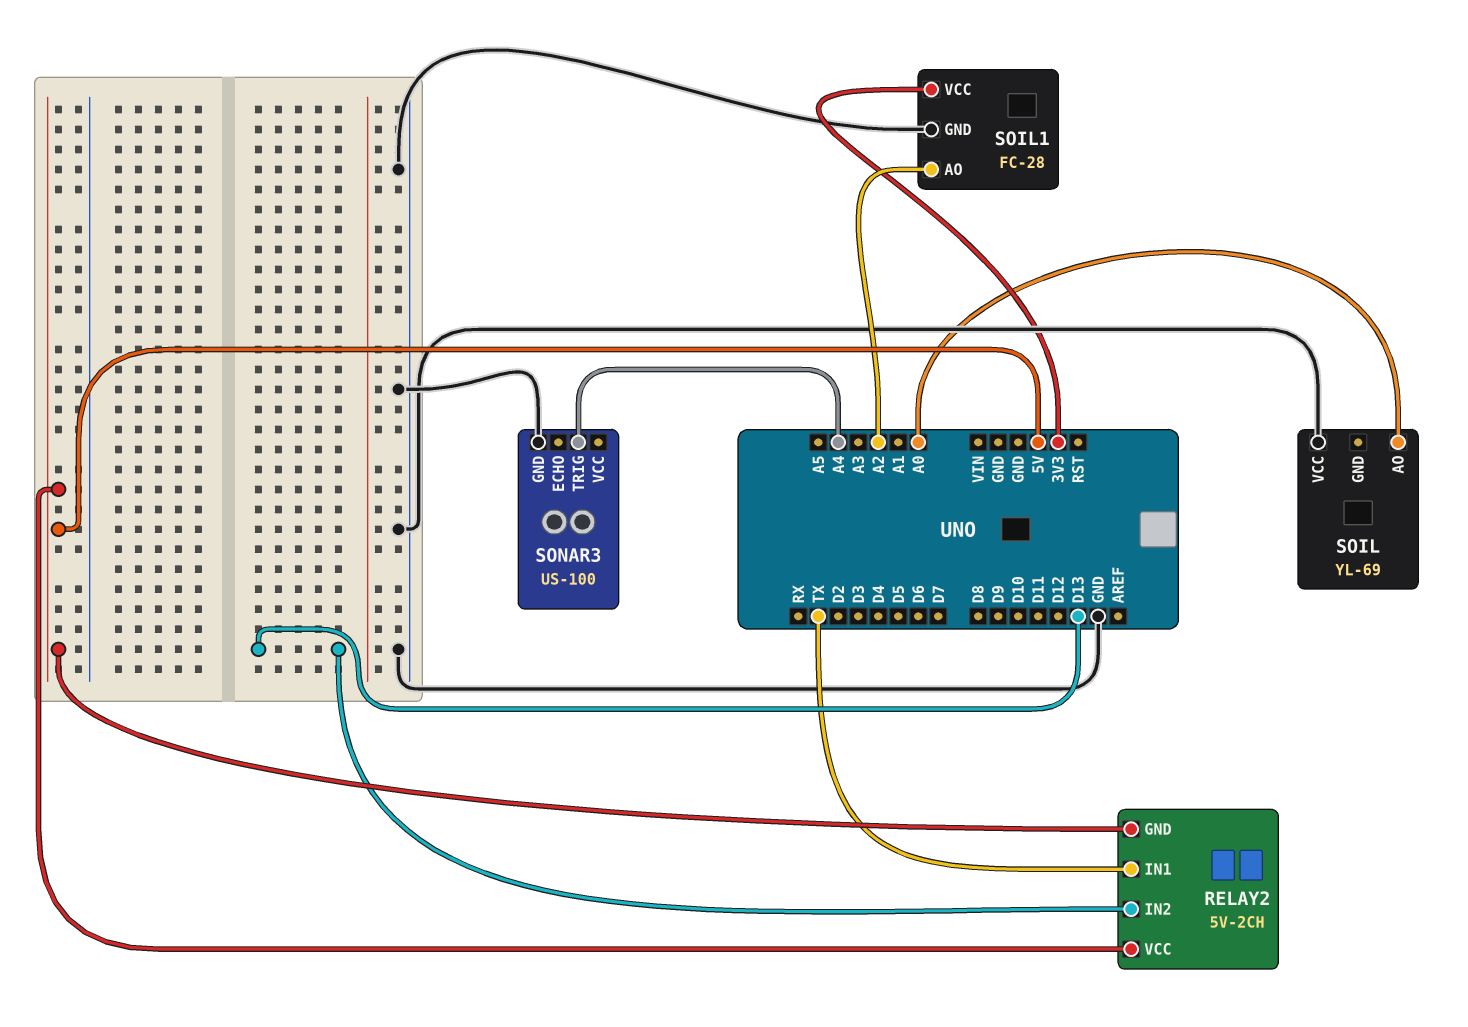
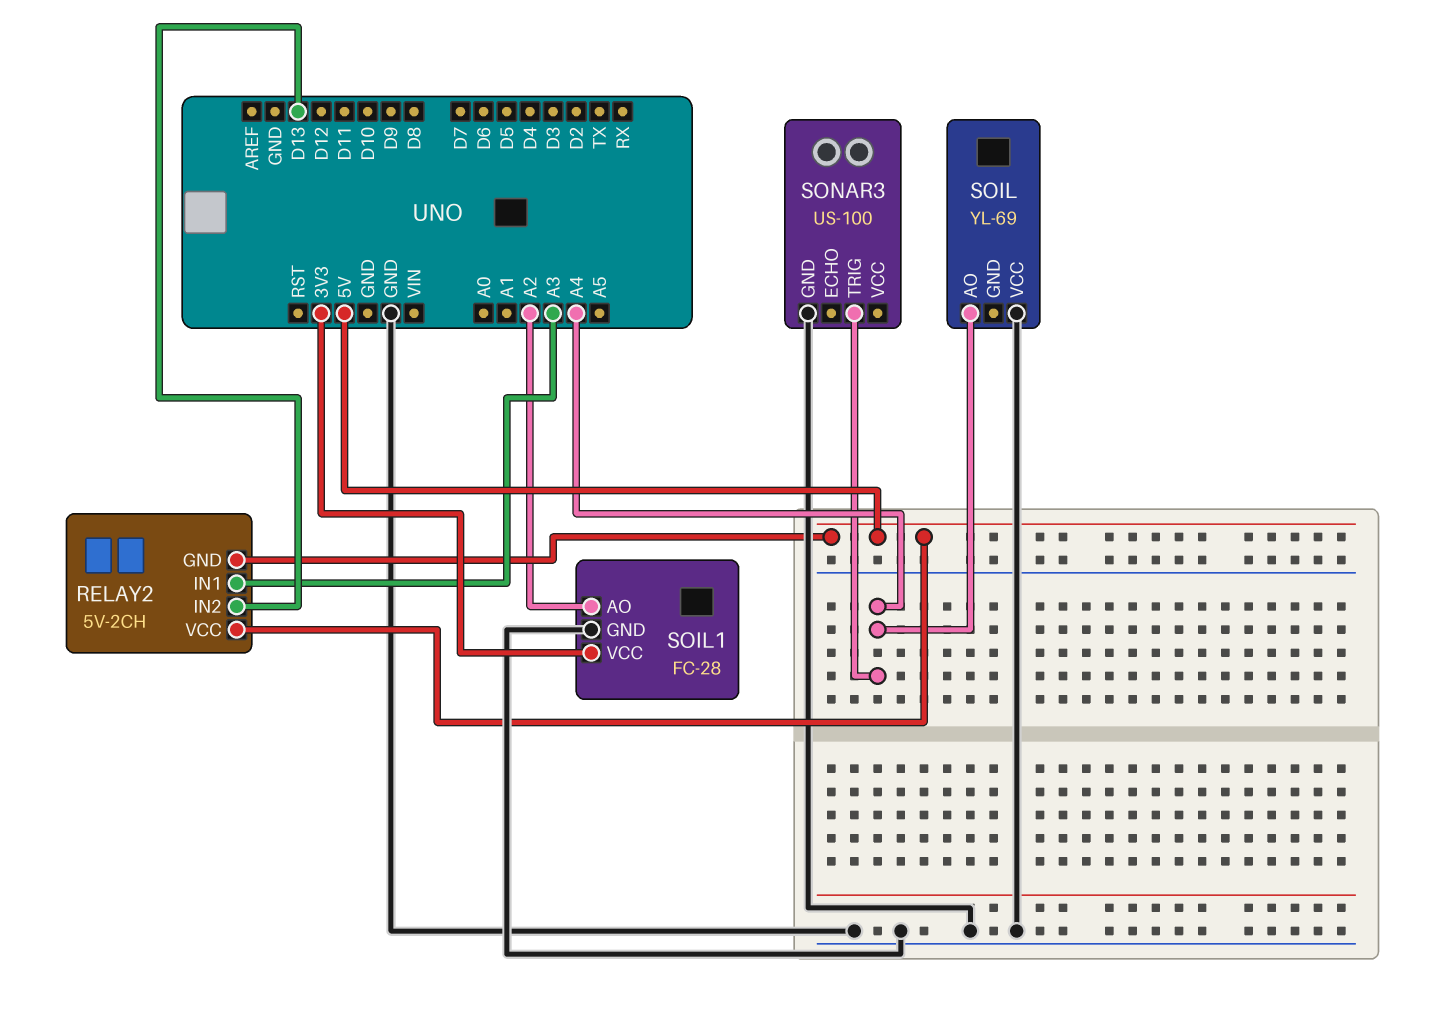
RELAY2 pin IN1: TX -> A3
SOIL pin AO: A0 -> A4

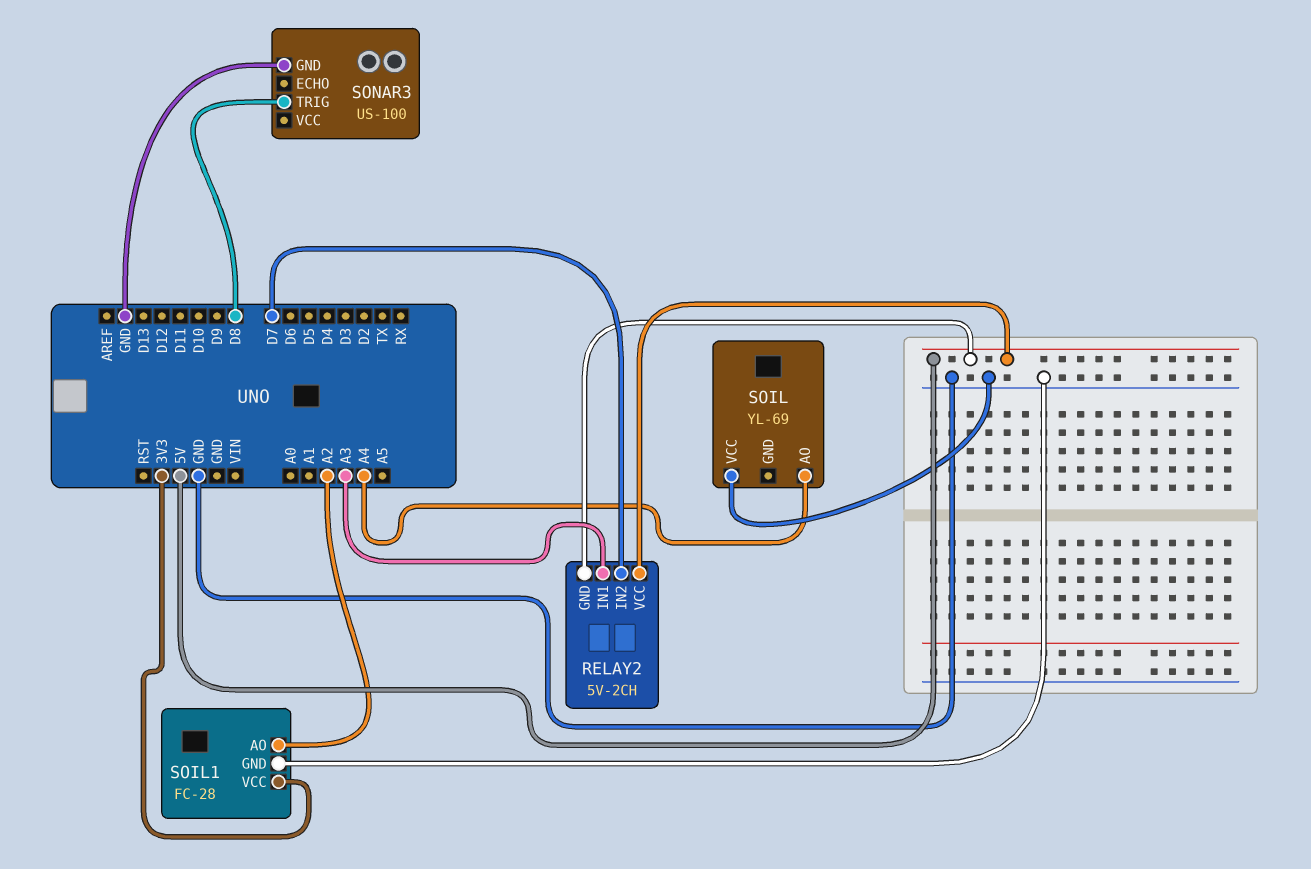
RELAY2 pin IN2: D13 -> D7
SONAR3 pin TRIG: A4 -> D8

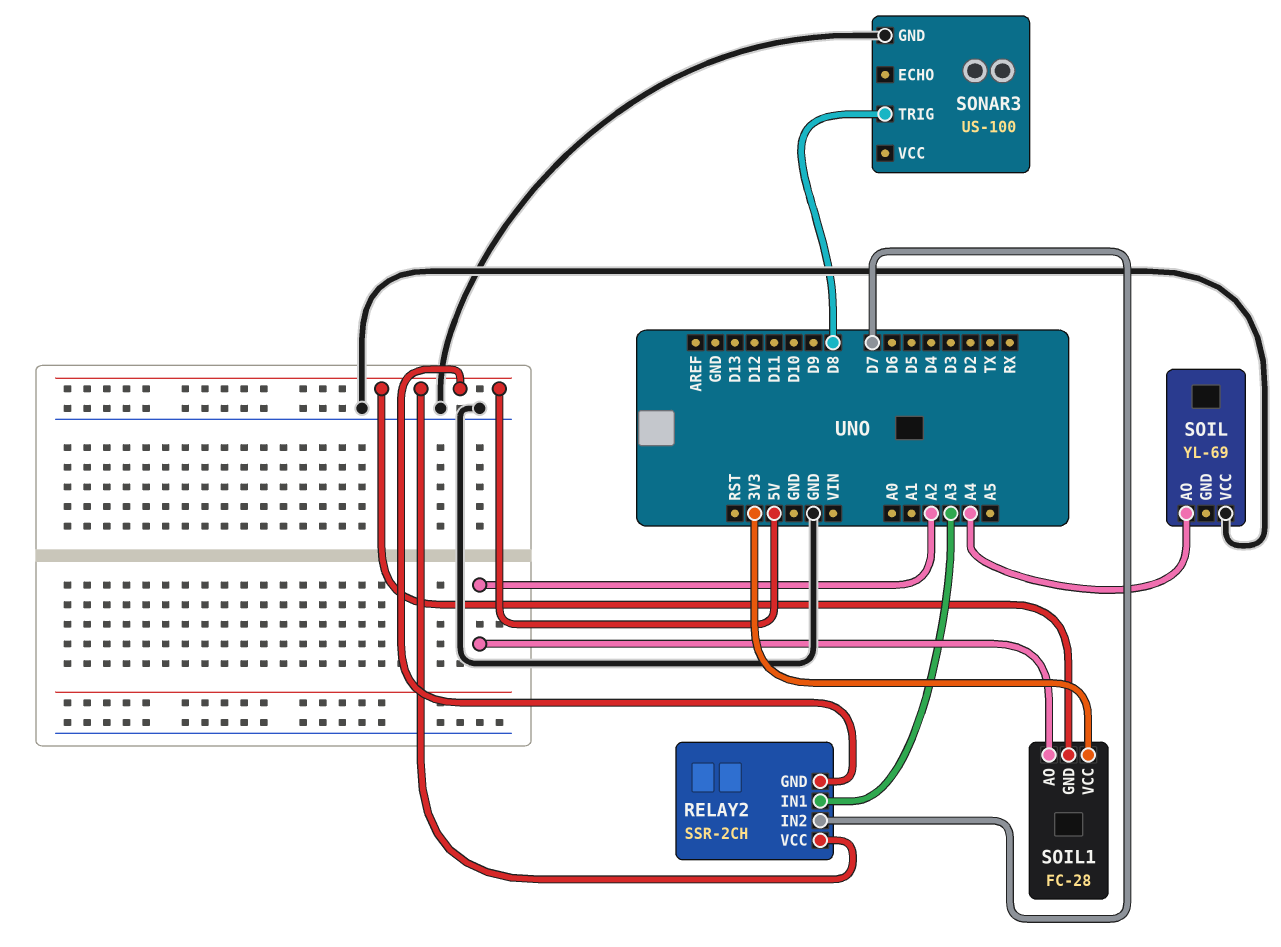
RELAY2: 5V-2CH -> SSR-2CH
SOIL1 pin GND: GND -> 5V

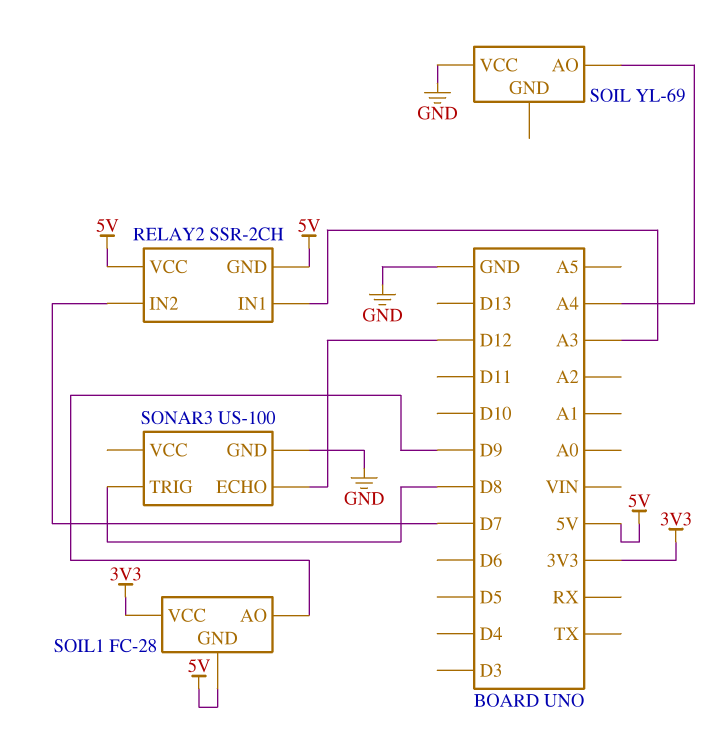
SOIL1 pin AO: A2 -> D9
SONAR3 pin ECHO: none -> D12

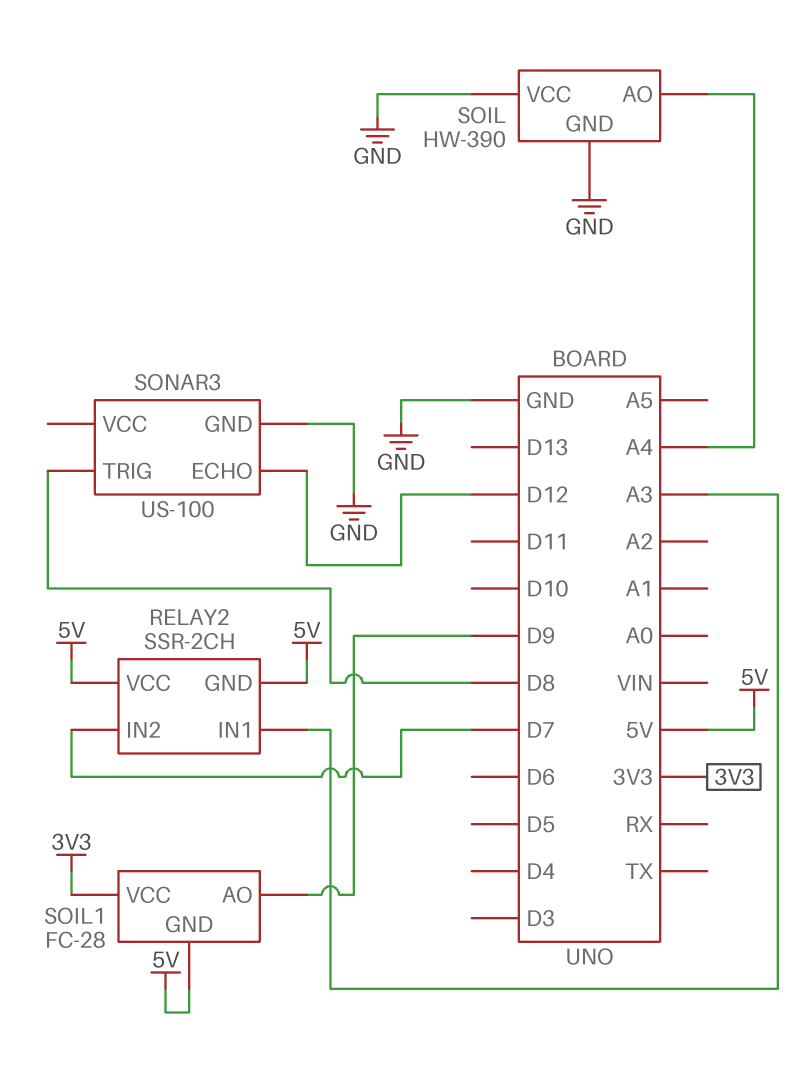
SOIL: YL-69 -> HW-390
SOIL pin GND: none -> GND

